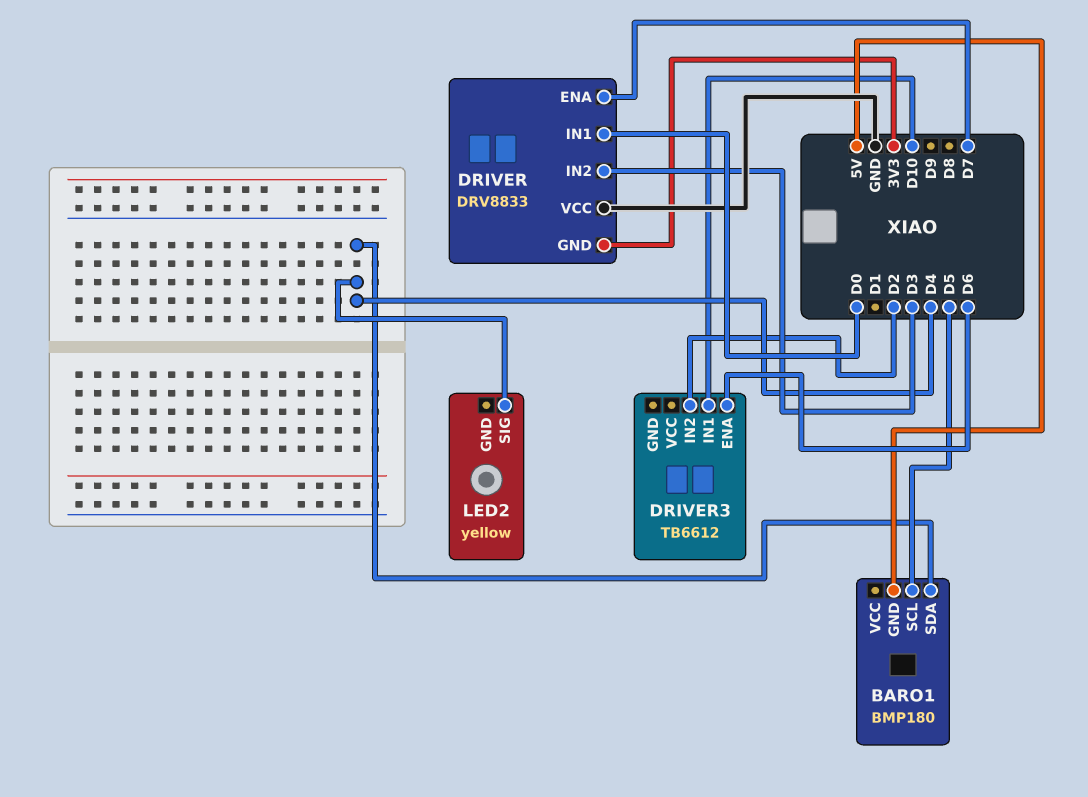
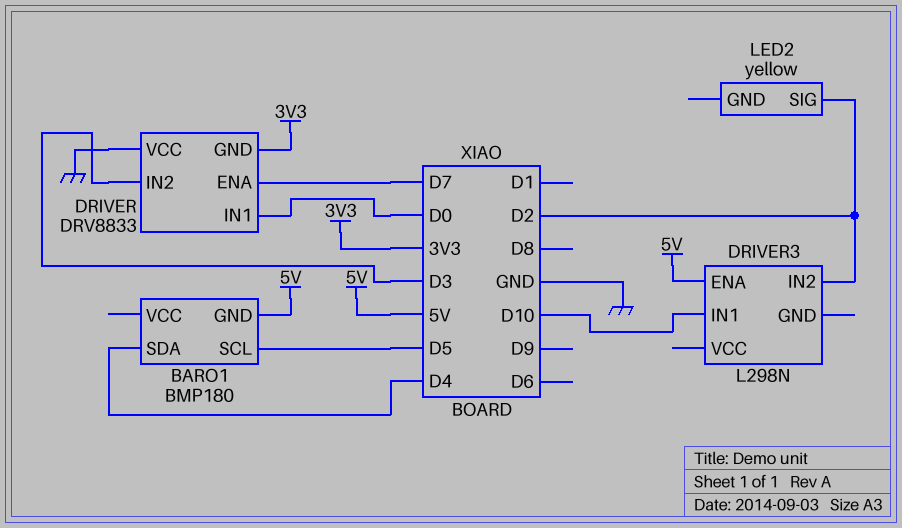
DRIVER3: TB6612 -> L298N
DRIVER3 pin ENA: D6 -> 5V
LED2 pin SIG: D4 -> D2

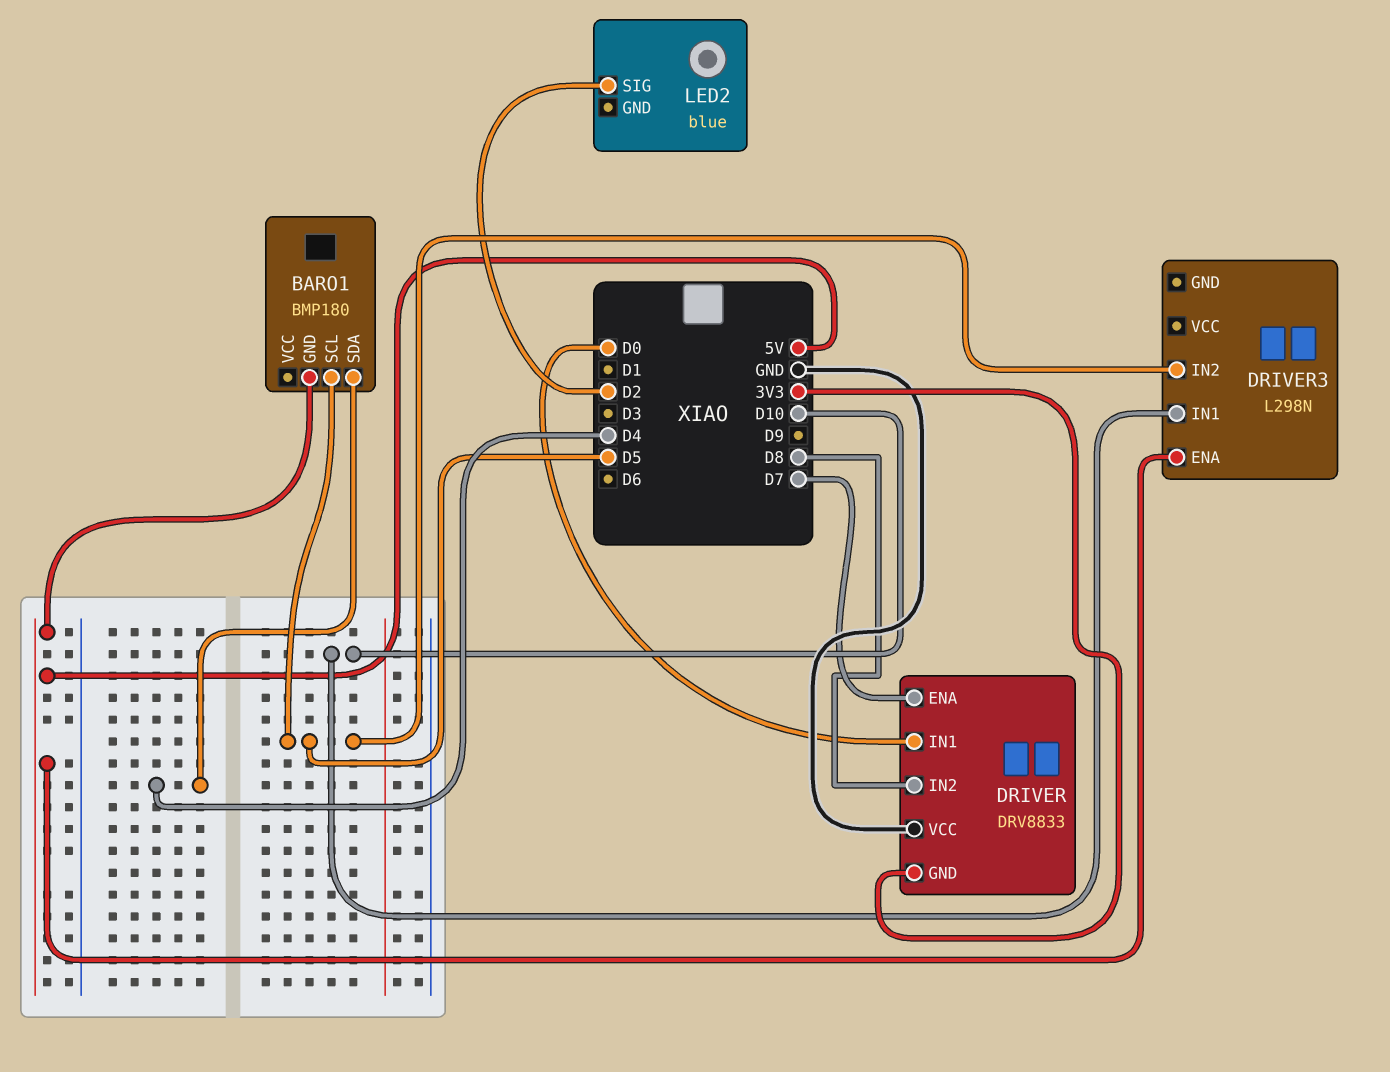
DRIVER pin IN2: D3 -> D8
DRIVER3 pin IN2: D2 -> D5
LED2: yellow -> blue

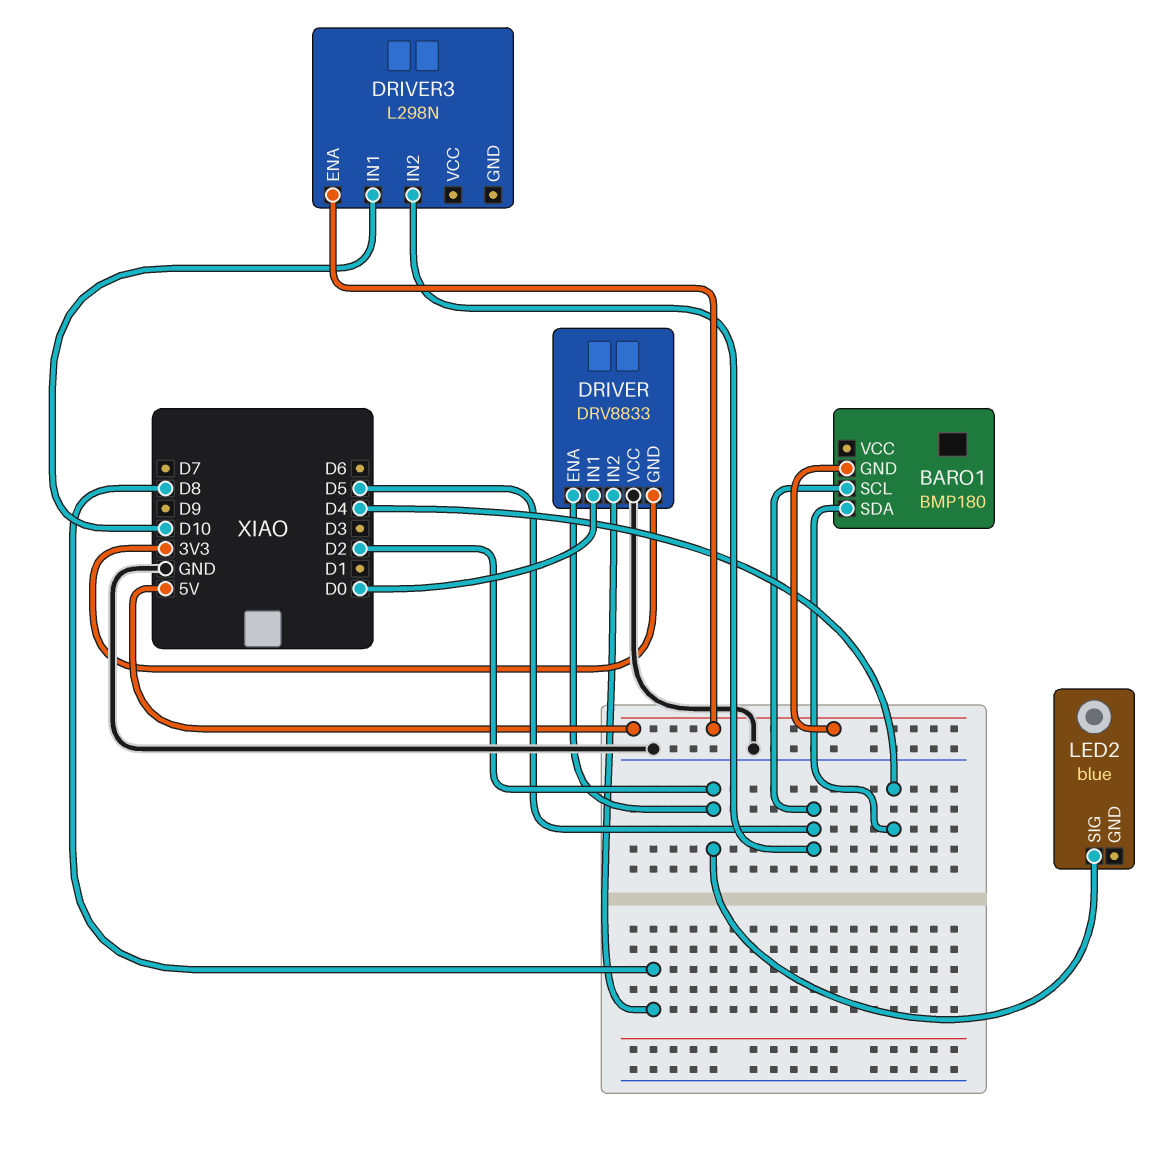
DRIVER pin ENA: D7 -> D2

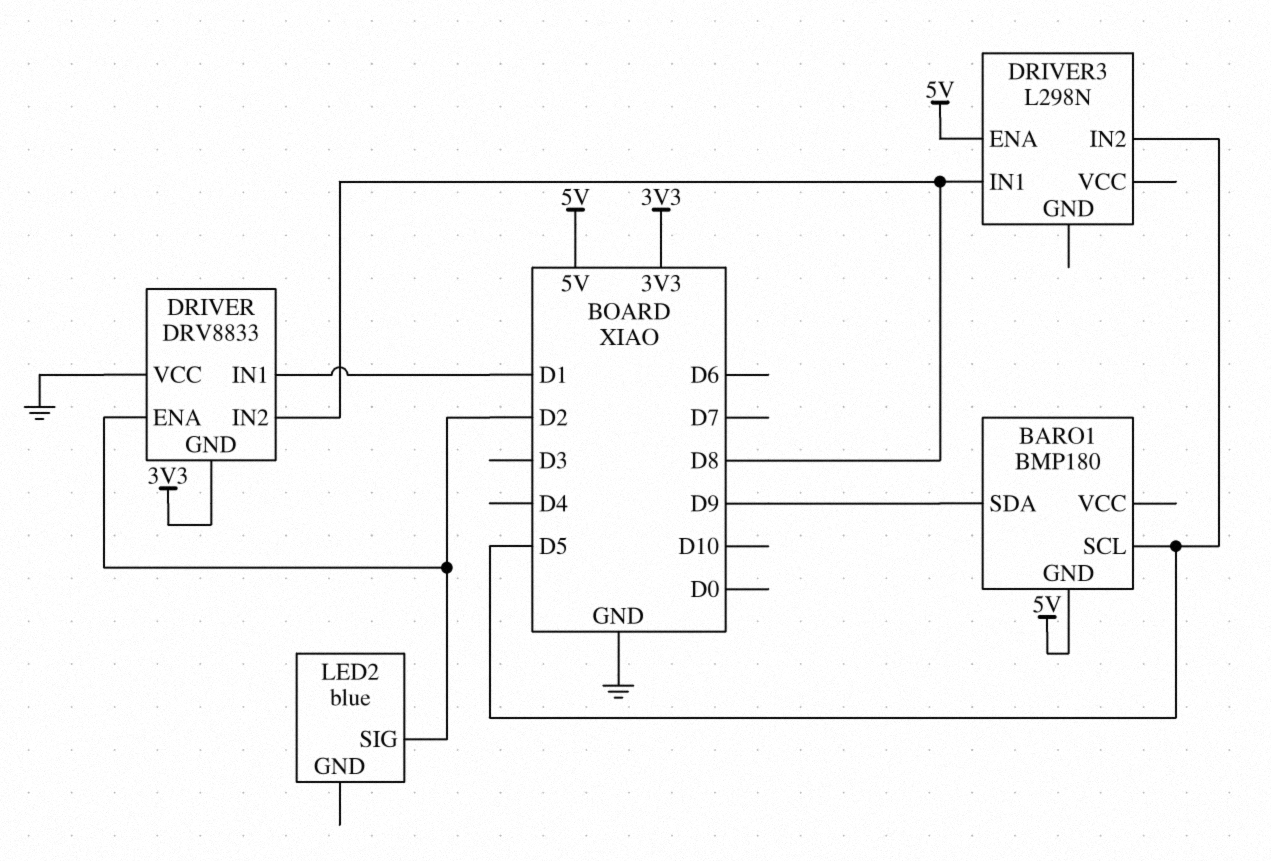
BARO1 pin SDA: D4 -> D9
DRIVER pin IN1: D0 -> D1
DRIVER3 pin IN1: D10 -> D8

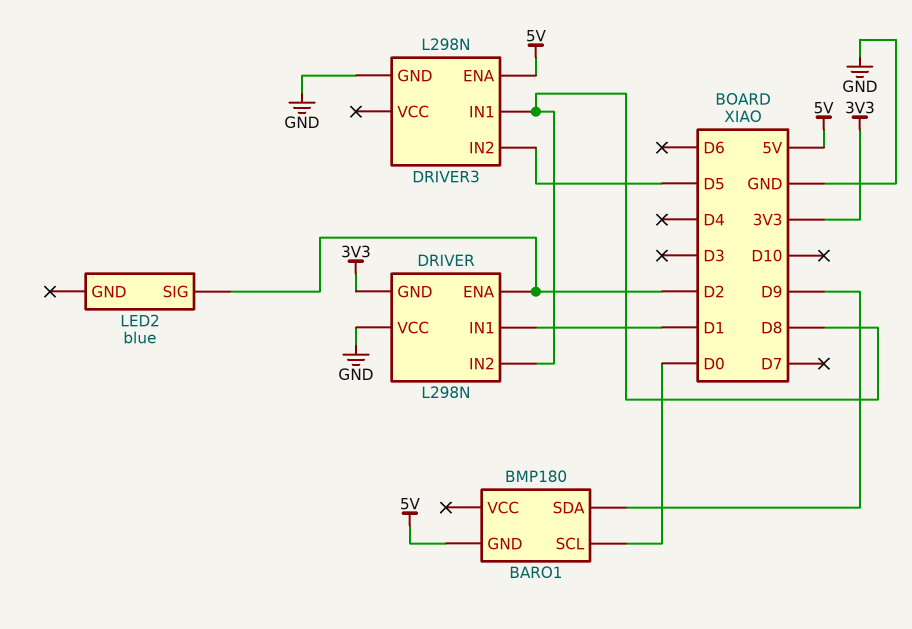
BARO1 pin SCL: D5 -> D0
DRIVER: DRV8833 -> L298N
DRIVER3 pin GND: none -> GND

